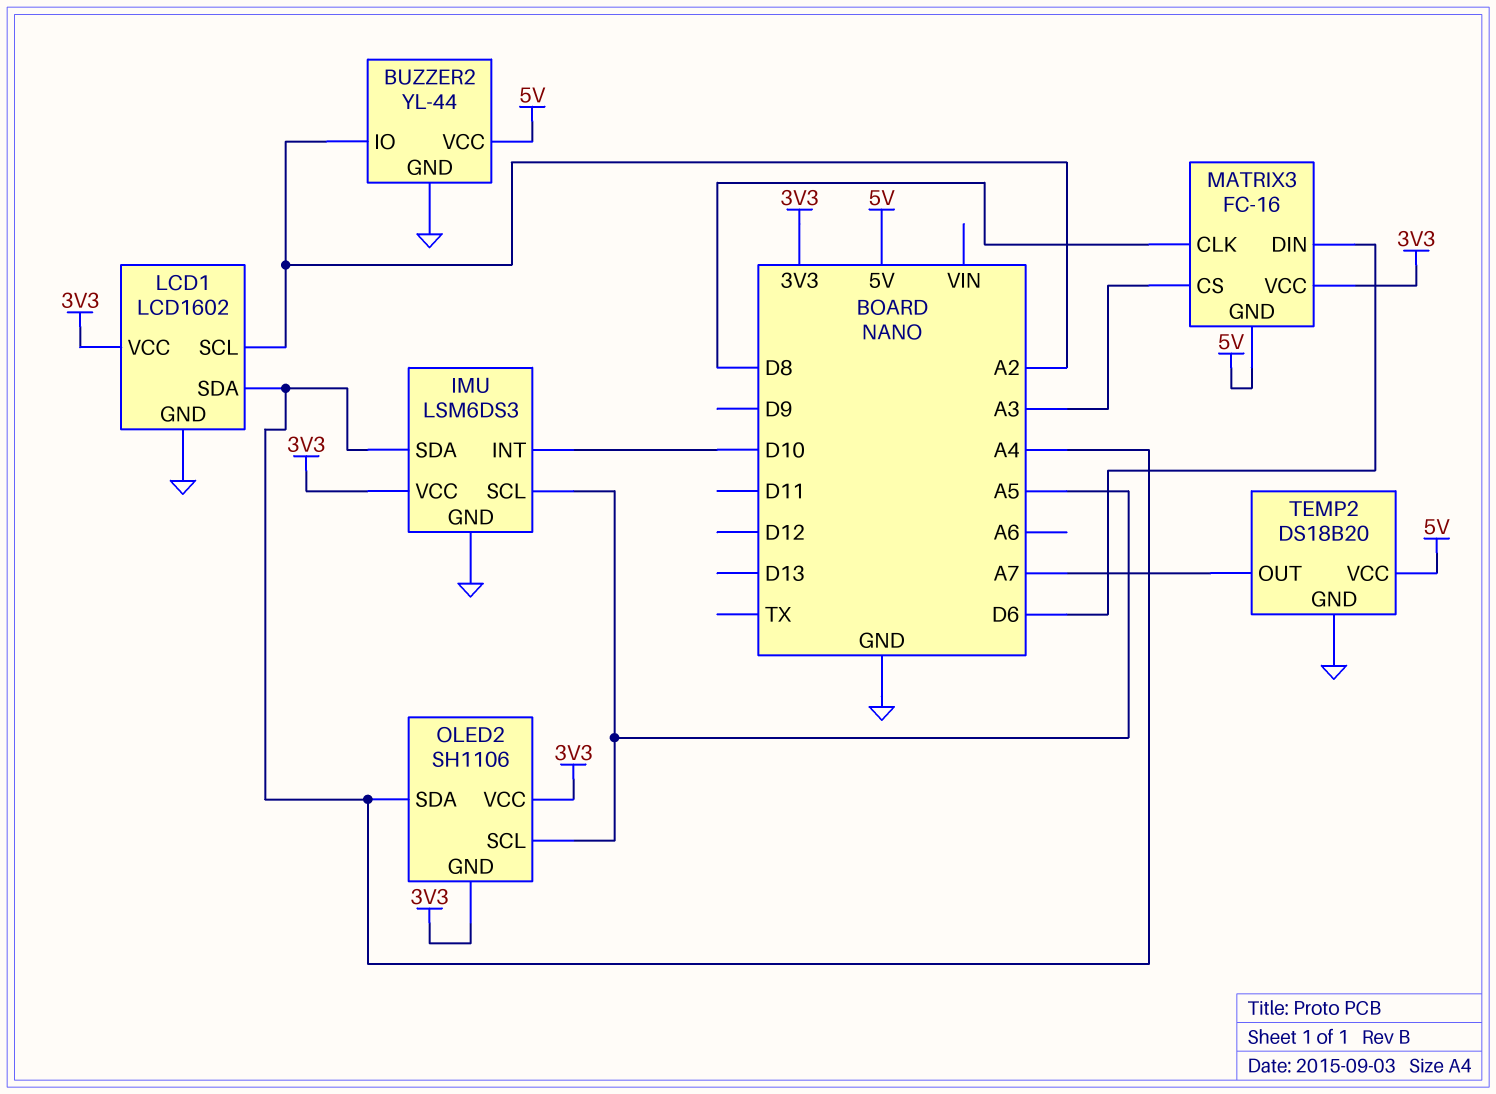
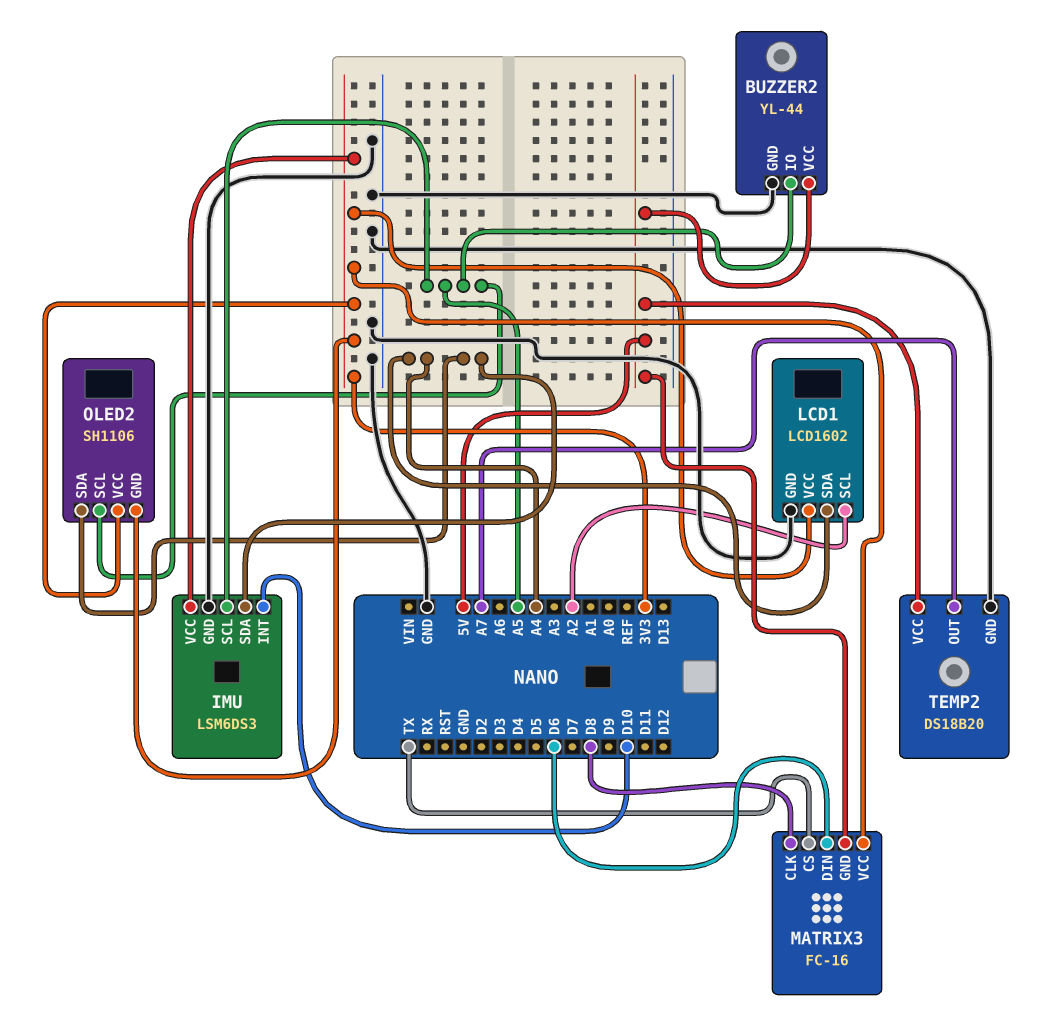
BUZZER2 pin IO: A2 -> A5
MATRIX3 pin CS: A3 -> TX

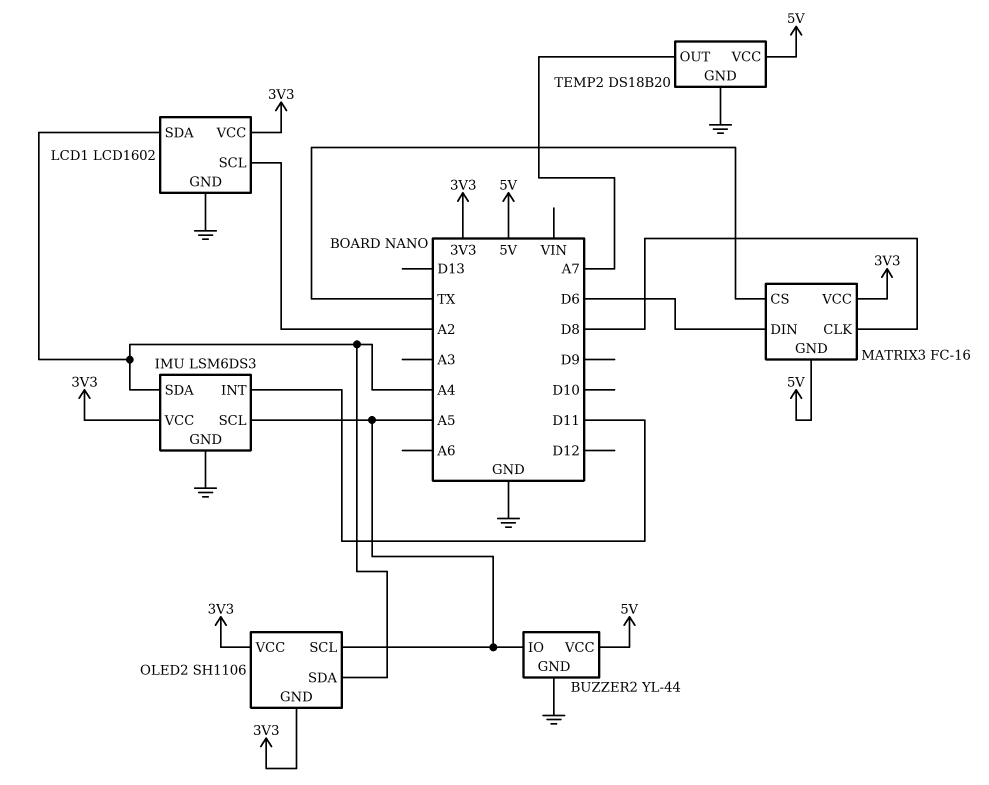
IMU pin INT: D10 -> D11

